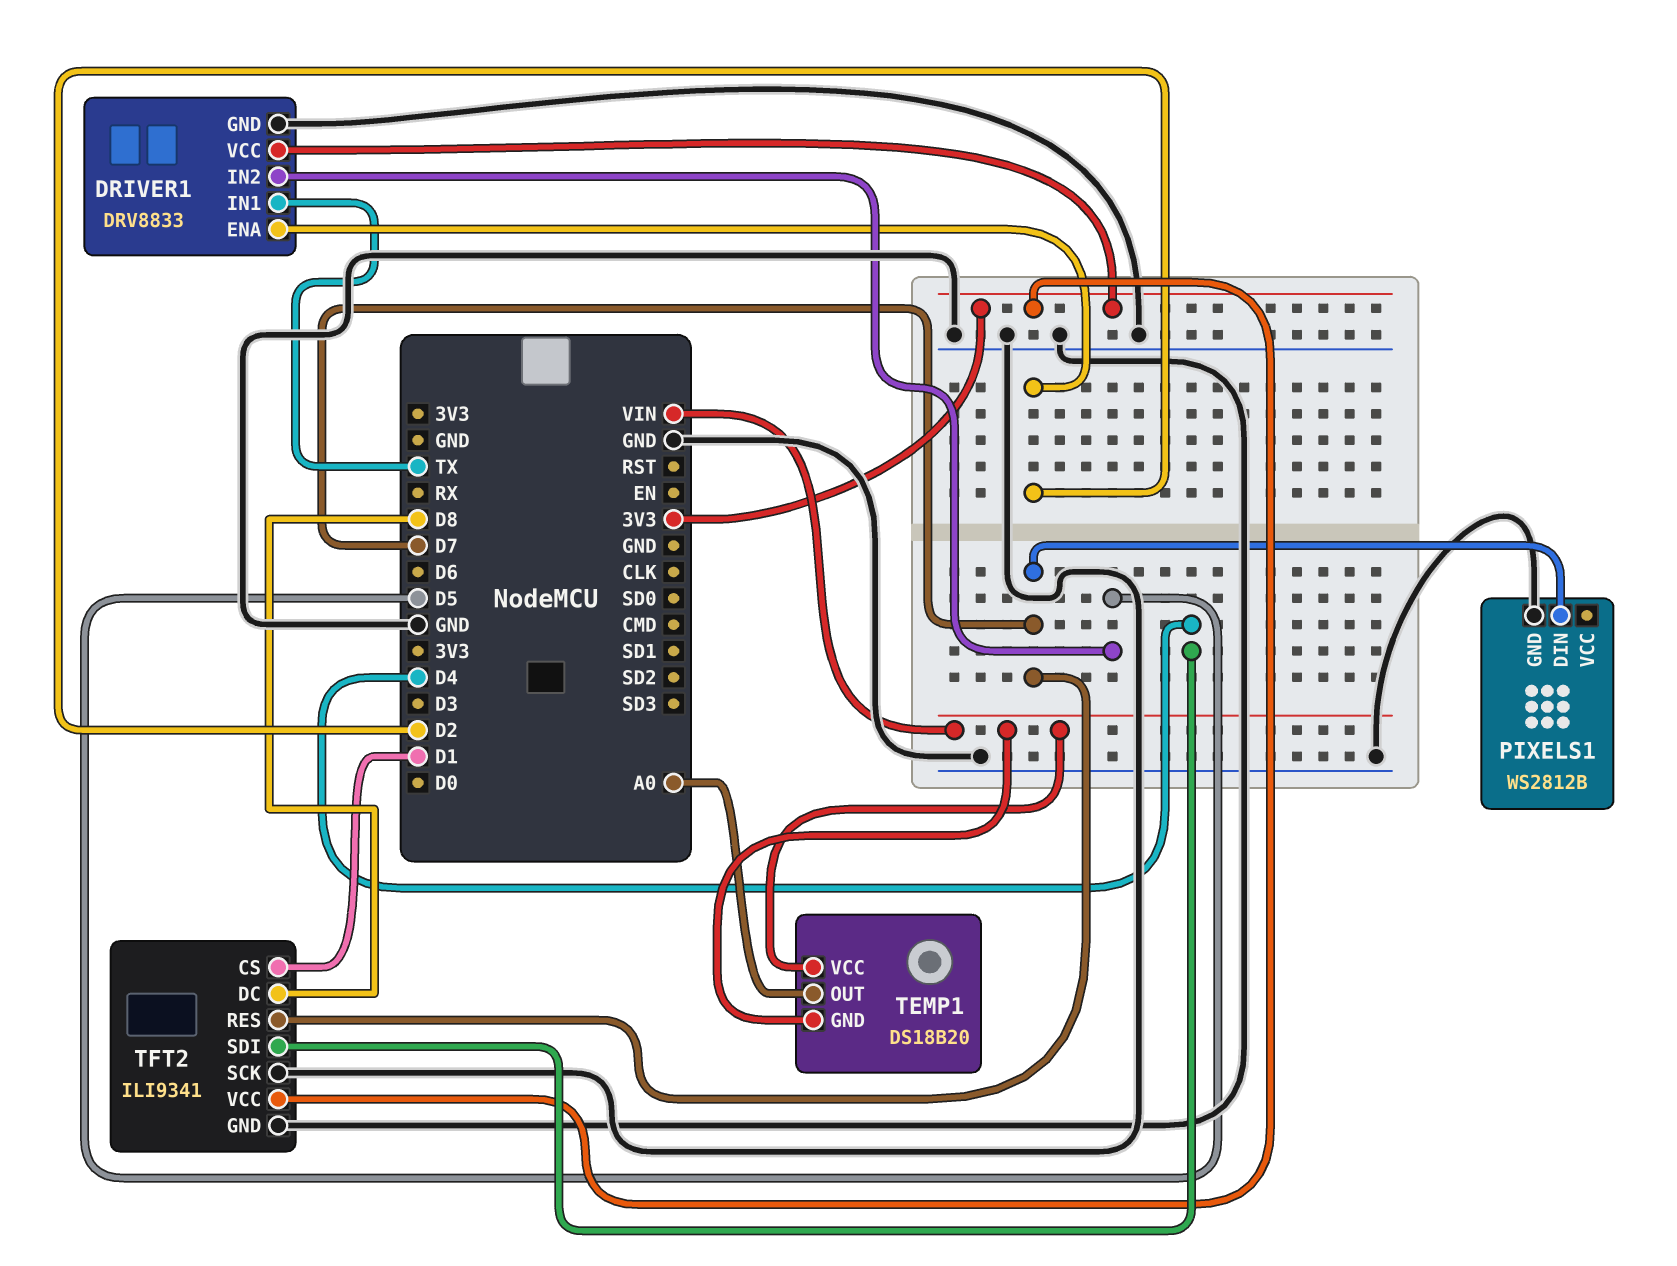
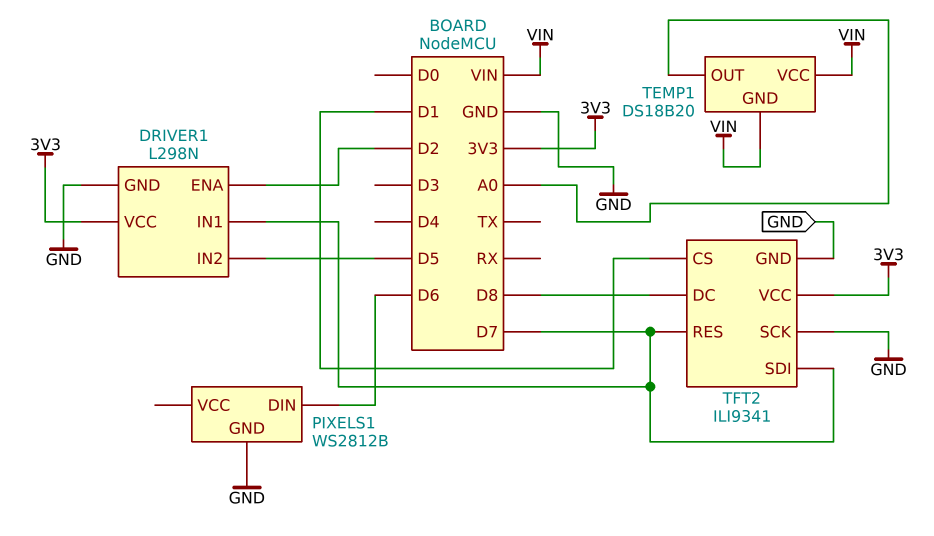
DRIVER1: DRV8833 -> L298N
DRIVER1 pin IN1: TX -> D7
PIXELS1 pin DIN: D7 -> D6
TFT2 pin SDI: D4 -> D7

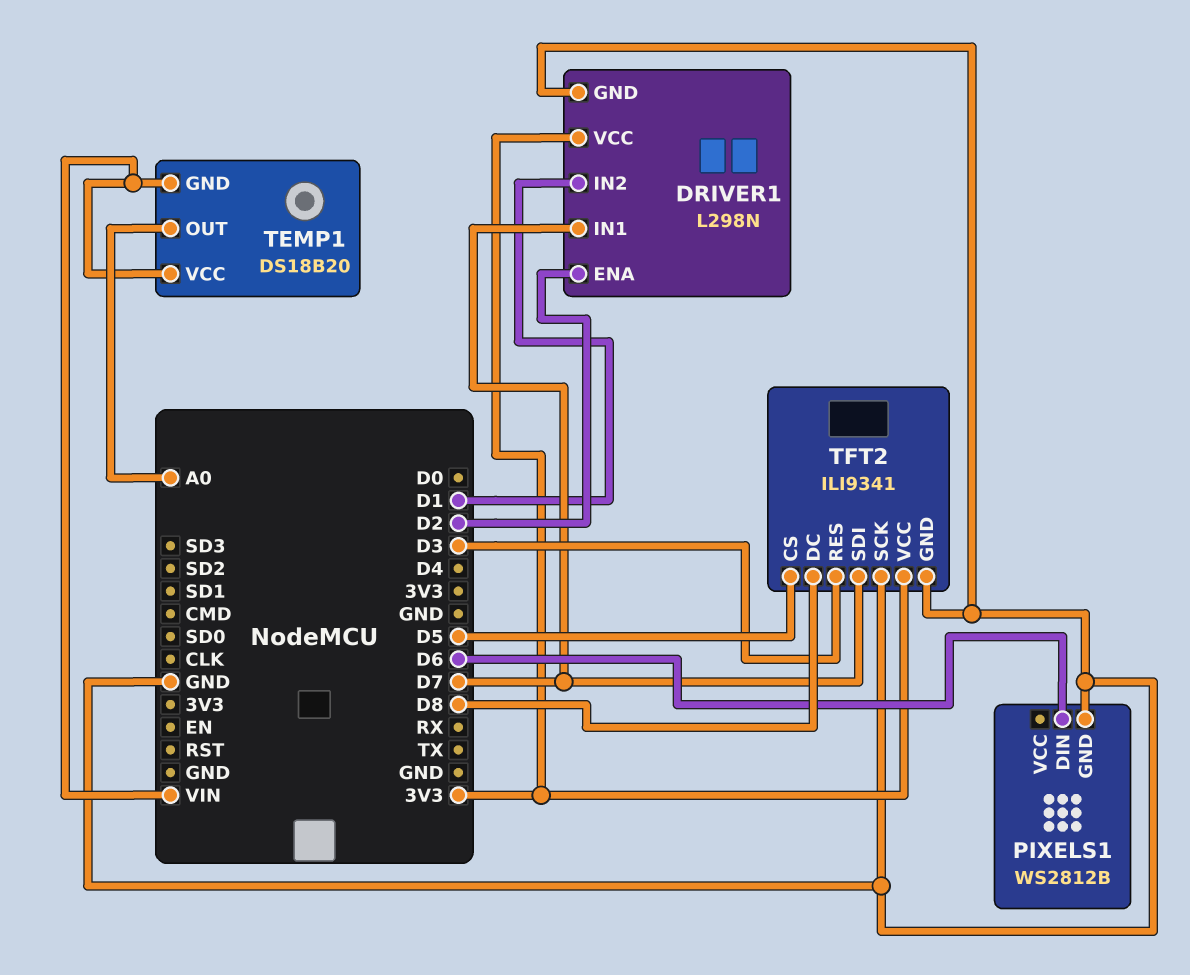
DRIVER1 pin IN2: D5 -> D1
TFT2 pin CS: D1 -> D5
TFT2 pin RES: D7 -> D3

